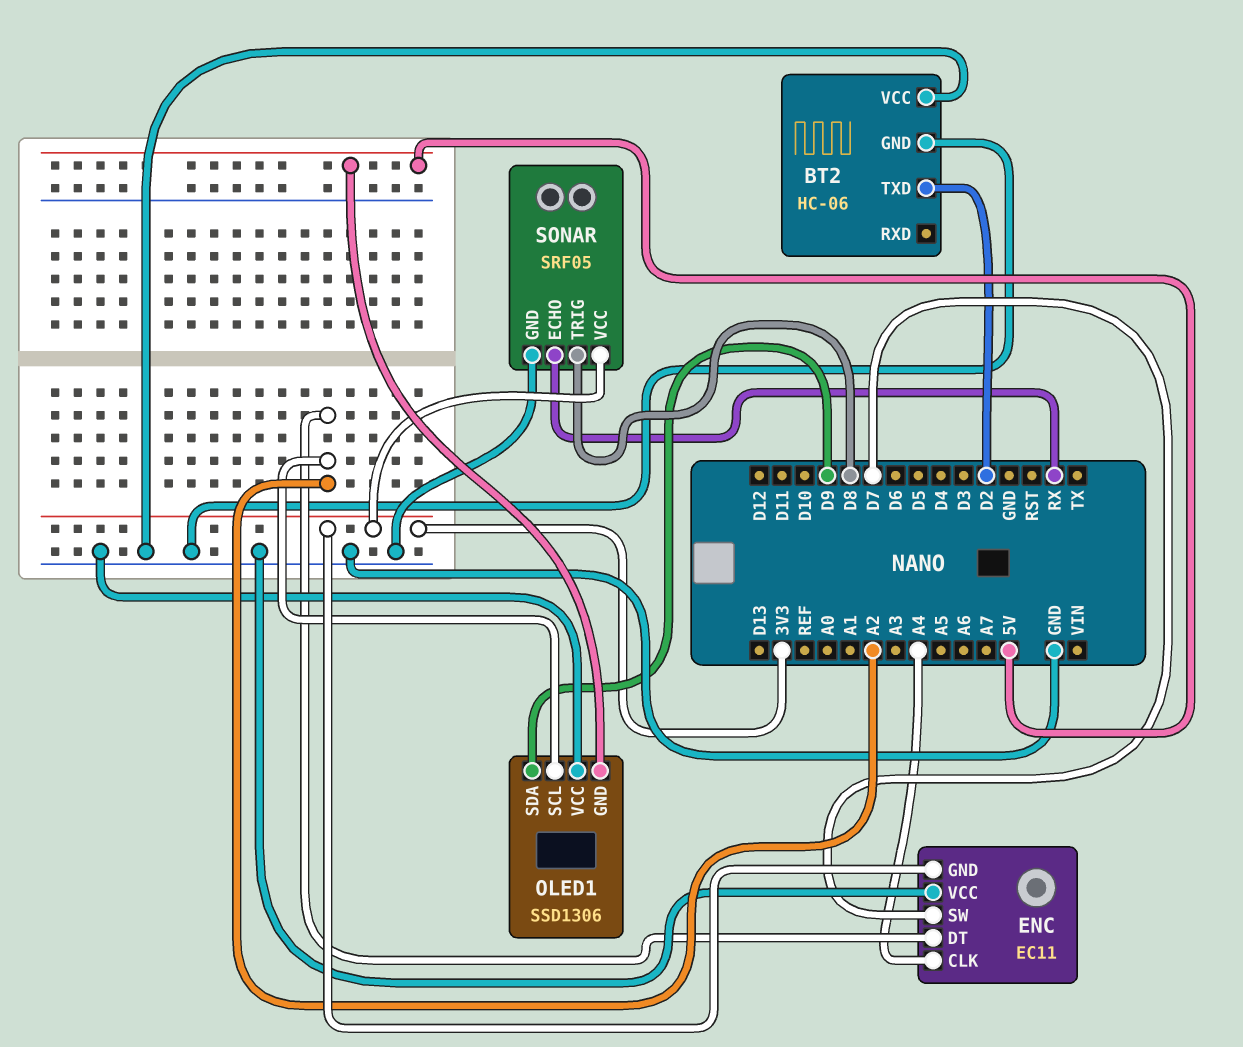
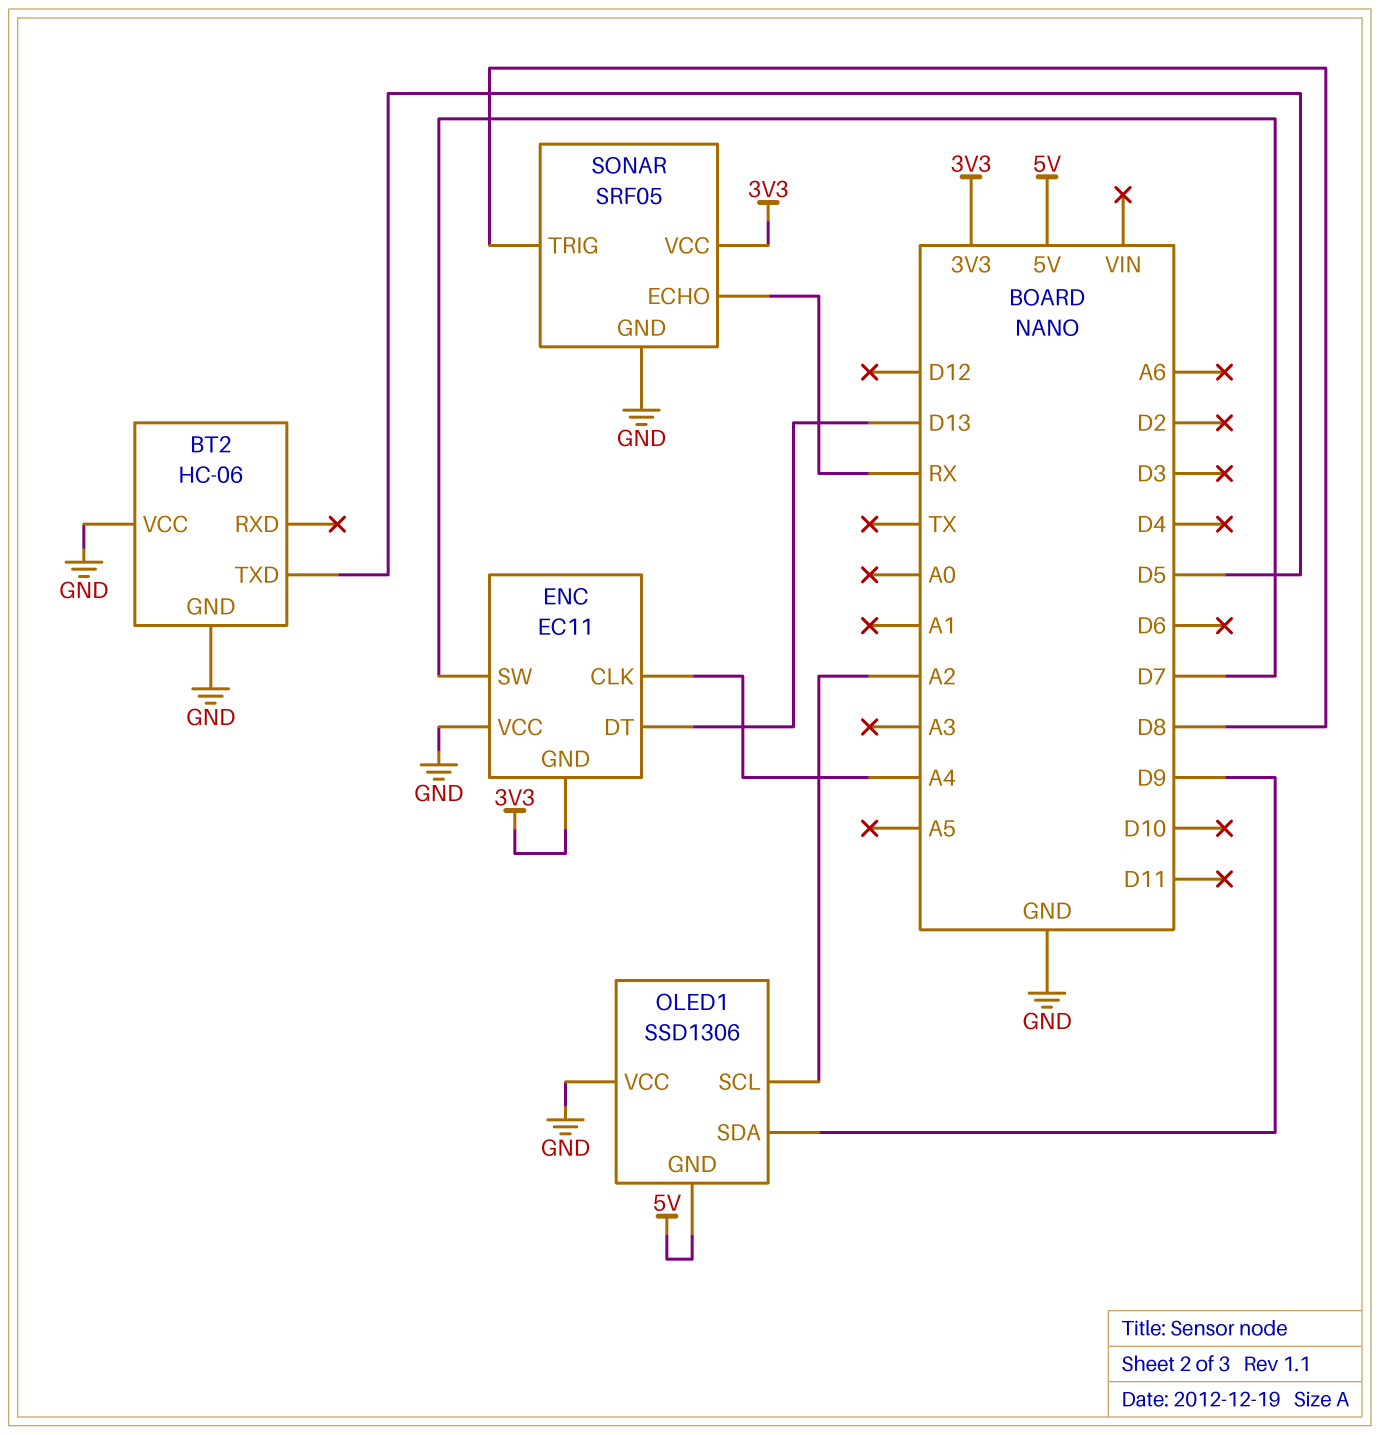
BT2 pin TXD: D2 -> D5
ENC pin DT: A2 -> D13

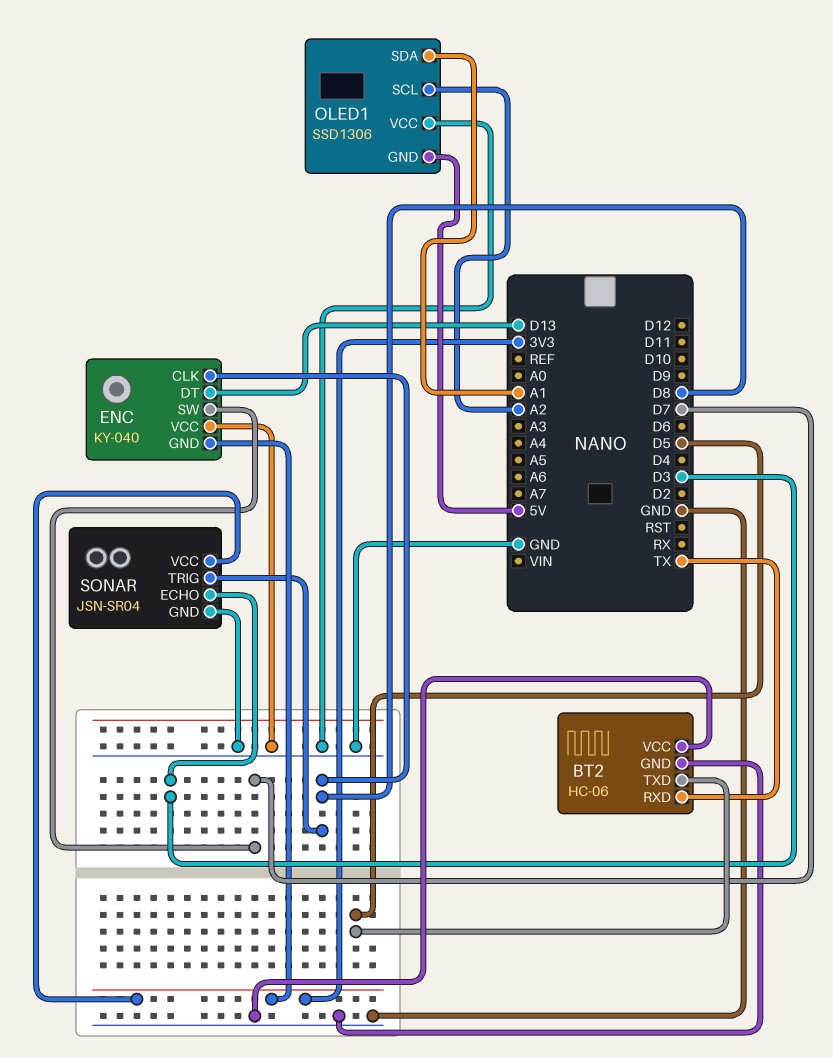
BT2 pin RXD: none -> TX
ENC: EC11 -> KY-040
ENC pin CLK: A4 -> D8
OLED1 pin SDA: D9 -> A1
SONAR: SRF05 -> JSN-SR04
SONAR pin ECHO: RX -> D3

